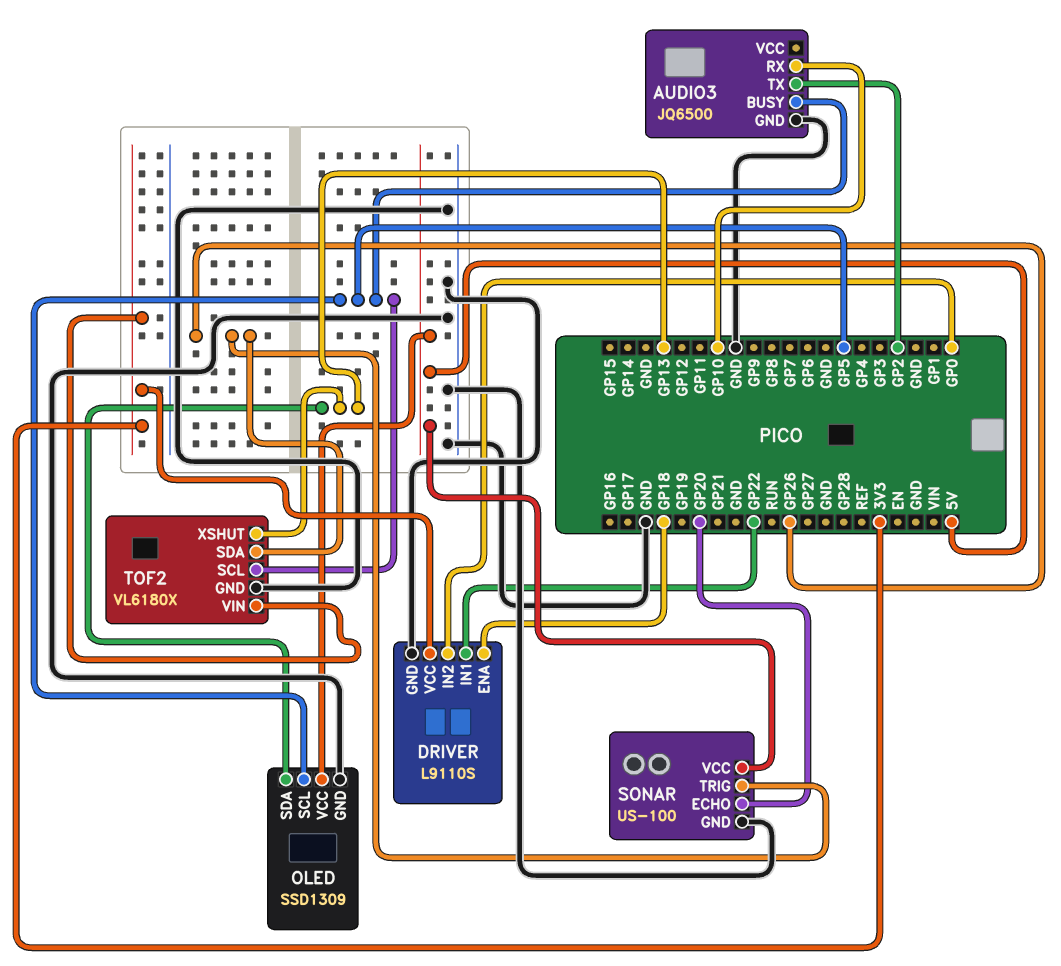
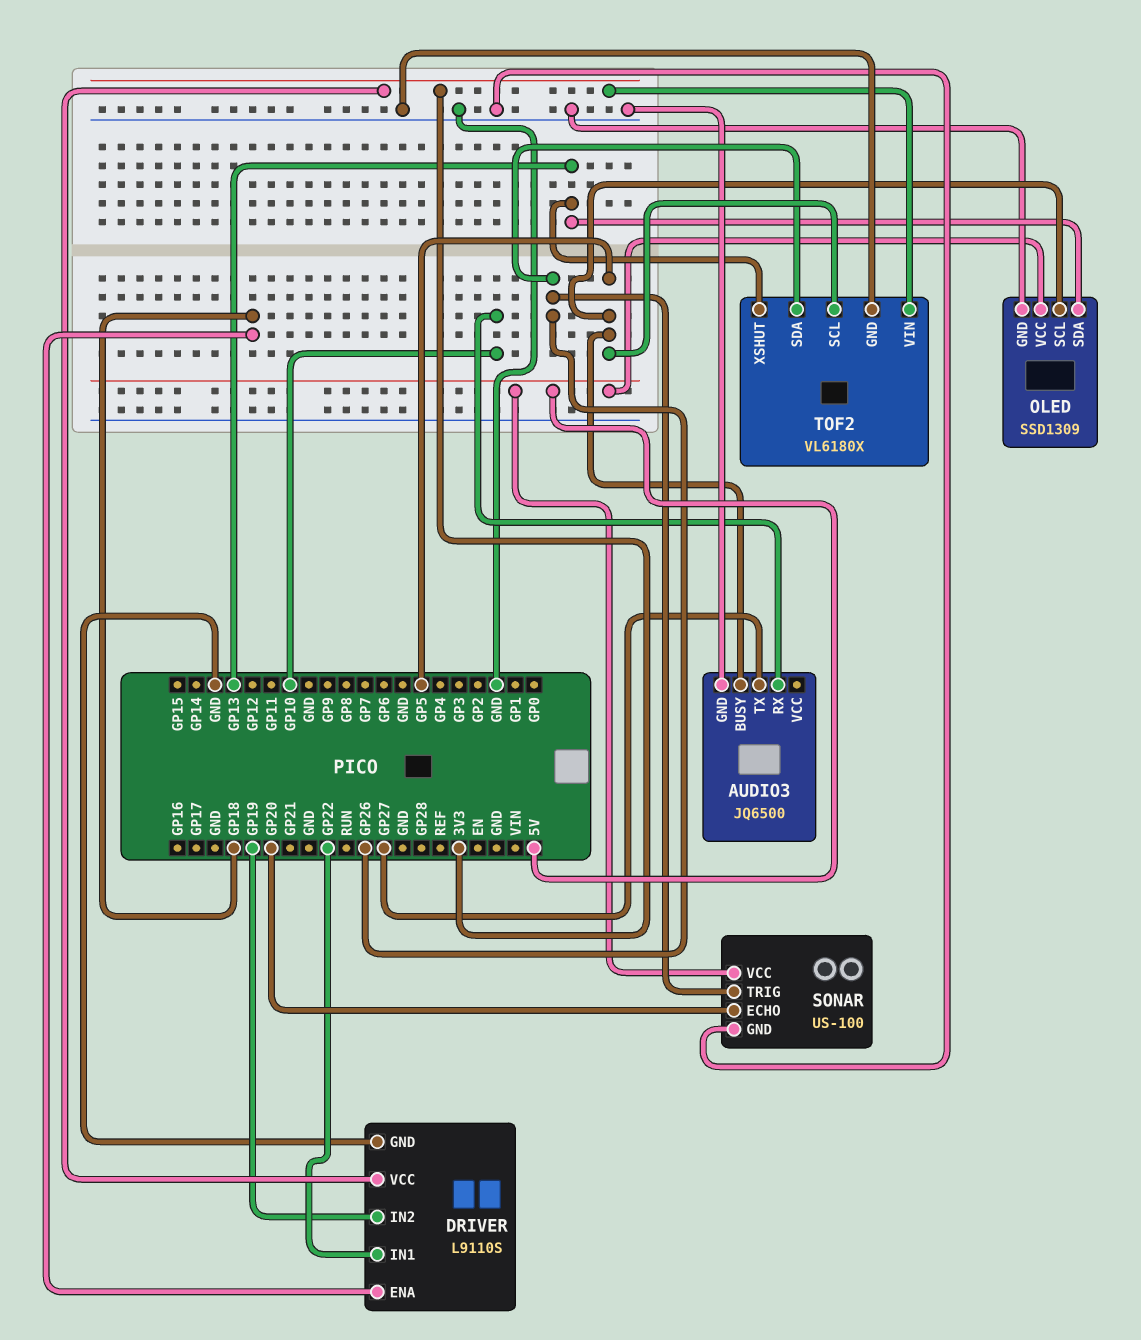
AUDIO3 pin TX: GP2 -> GP27
DRIVER pin IN2: GP0 -> GP19

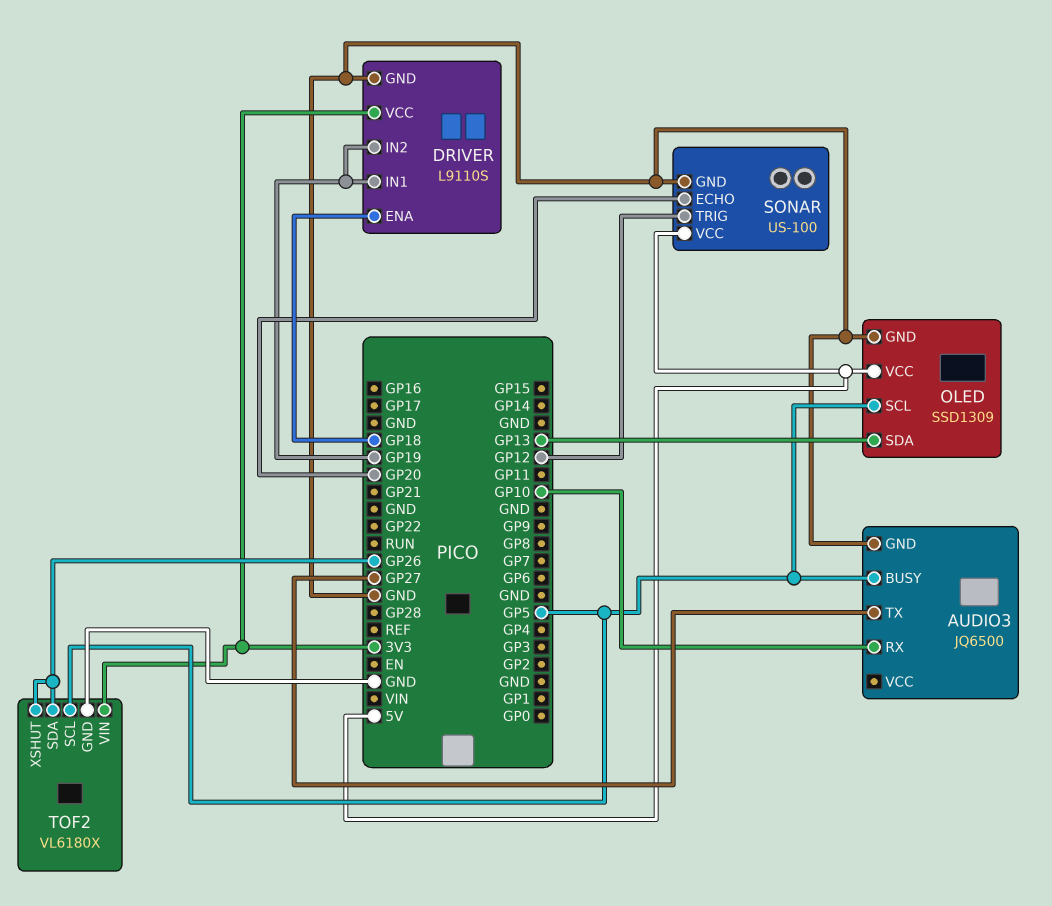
DRIVER pin IN1: GP22 -> GP19
SONAR pin TRIG: GP26 -> GP12
TOF2 pin XSHUT: GP13 -> GP26

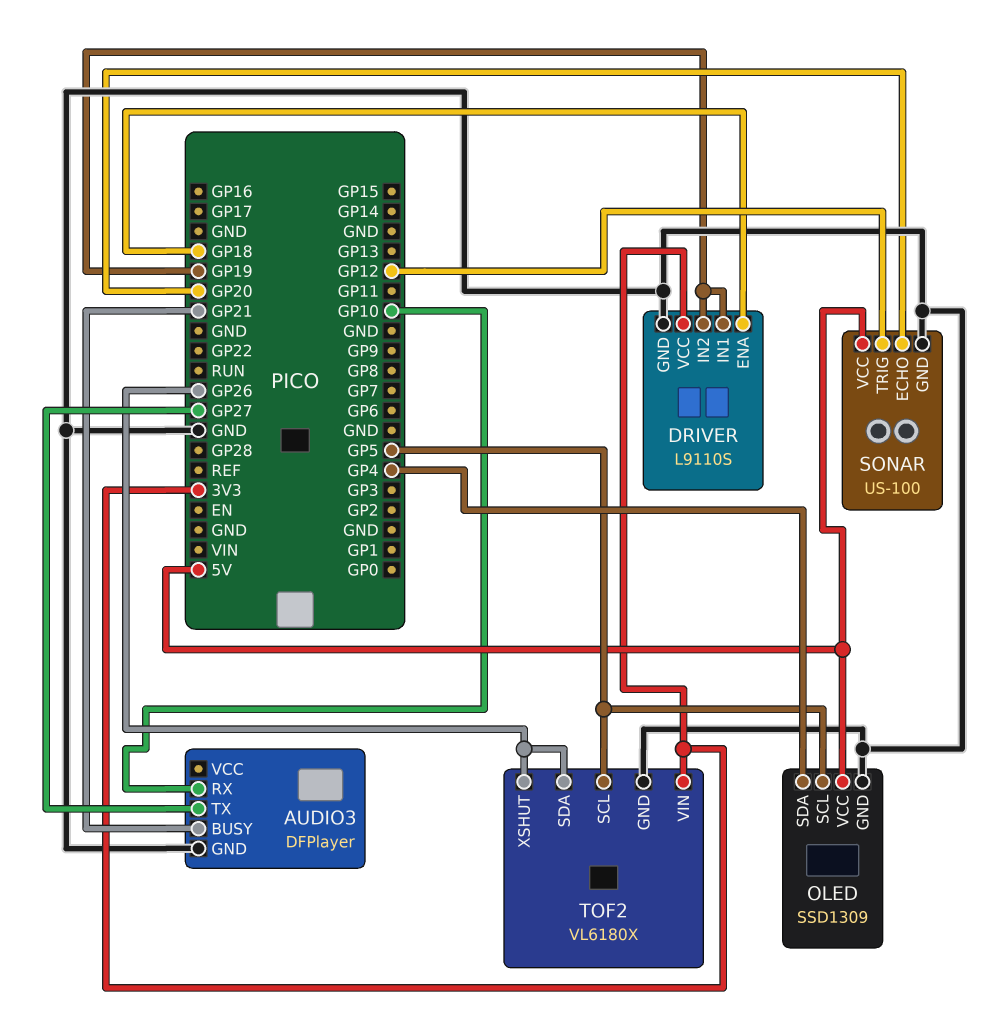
AUDIO3: JQ6500 -> DFPlayer
AUDIO3 pin BUSY: GP5 -> GP21
OLED pin SDA: GP13 -> GP4

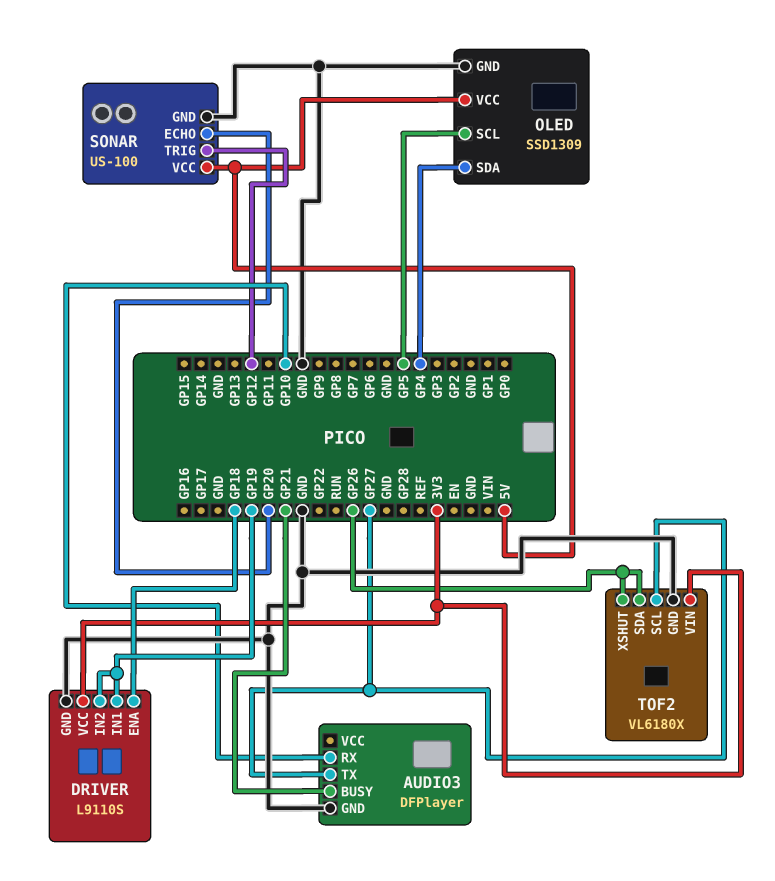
TOF2 pin SCL: GP5 -> GP27

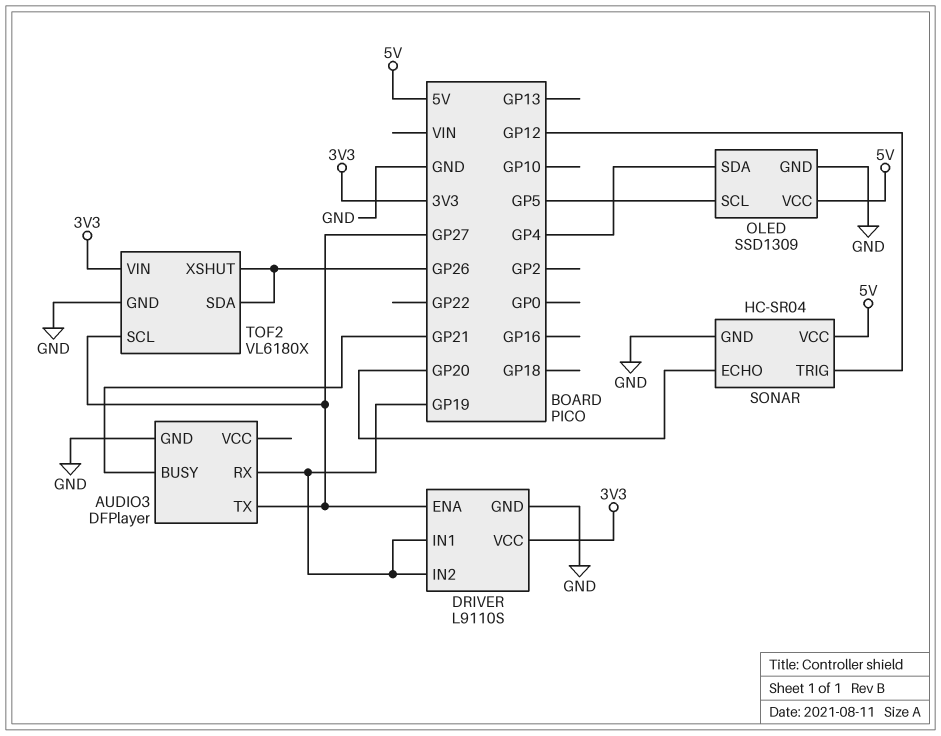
AUDIO3 pin RX: GP10 -> GP19
DRIVER pin ENA: GP18 -> GP27
SONAR: US-100 -> HC-SR04

